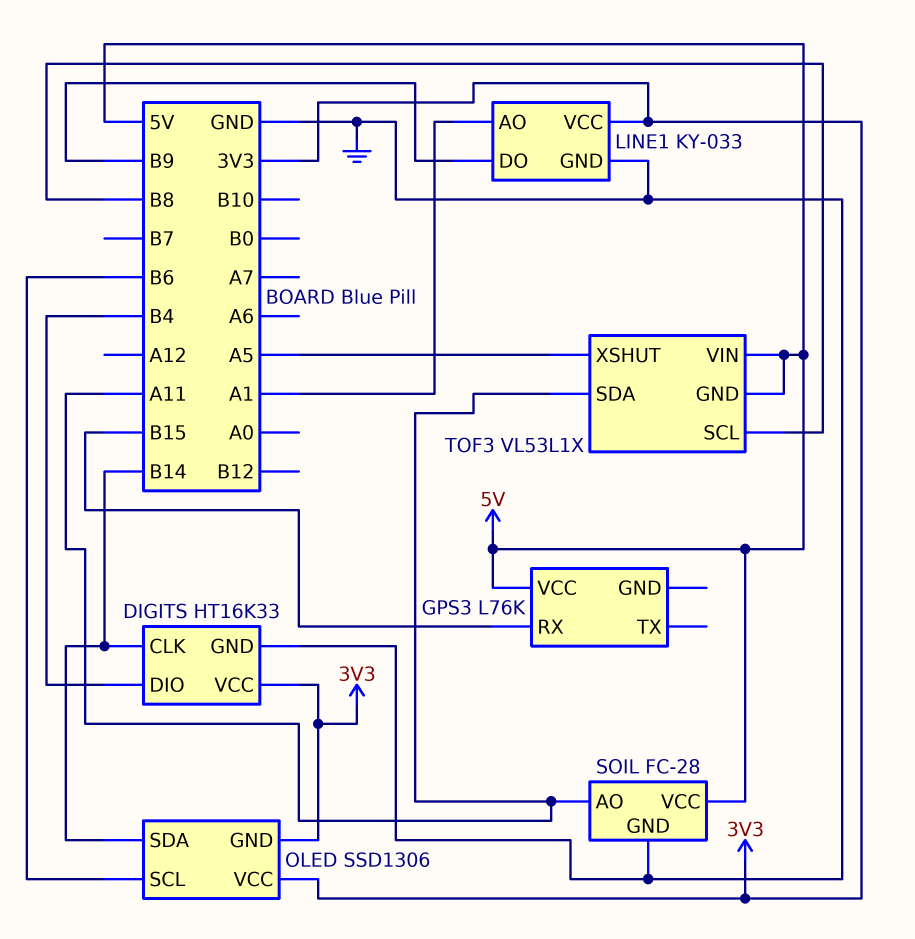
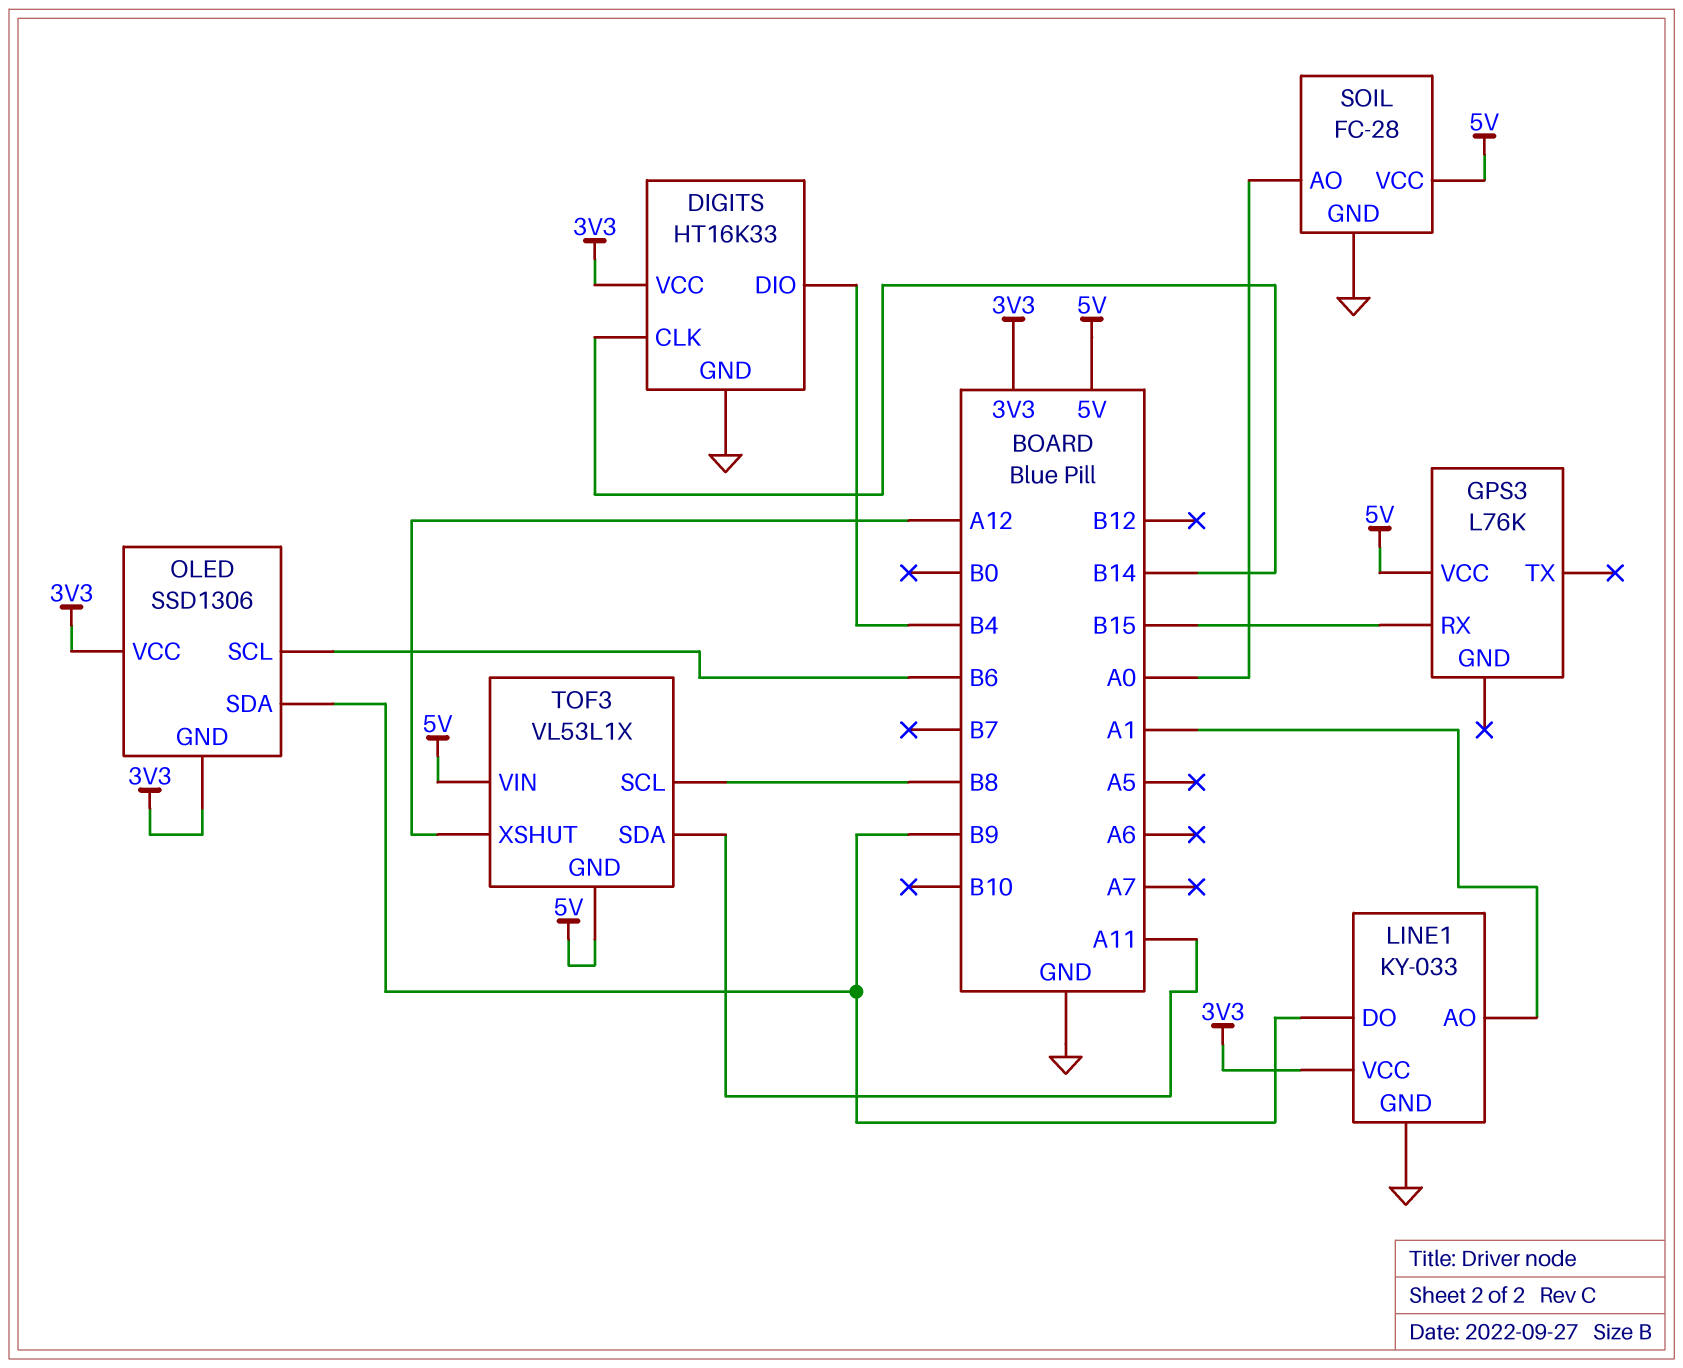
OLED pin SDA: B14 -> B9
SOIL pin AO: A11 -> A0
TOF3 pin XSHUT: A5 -> A12

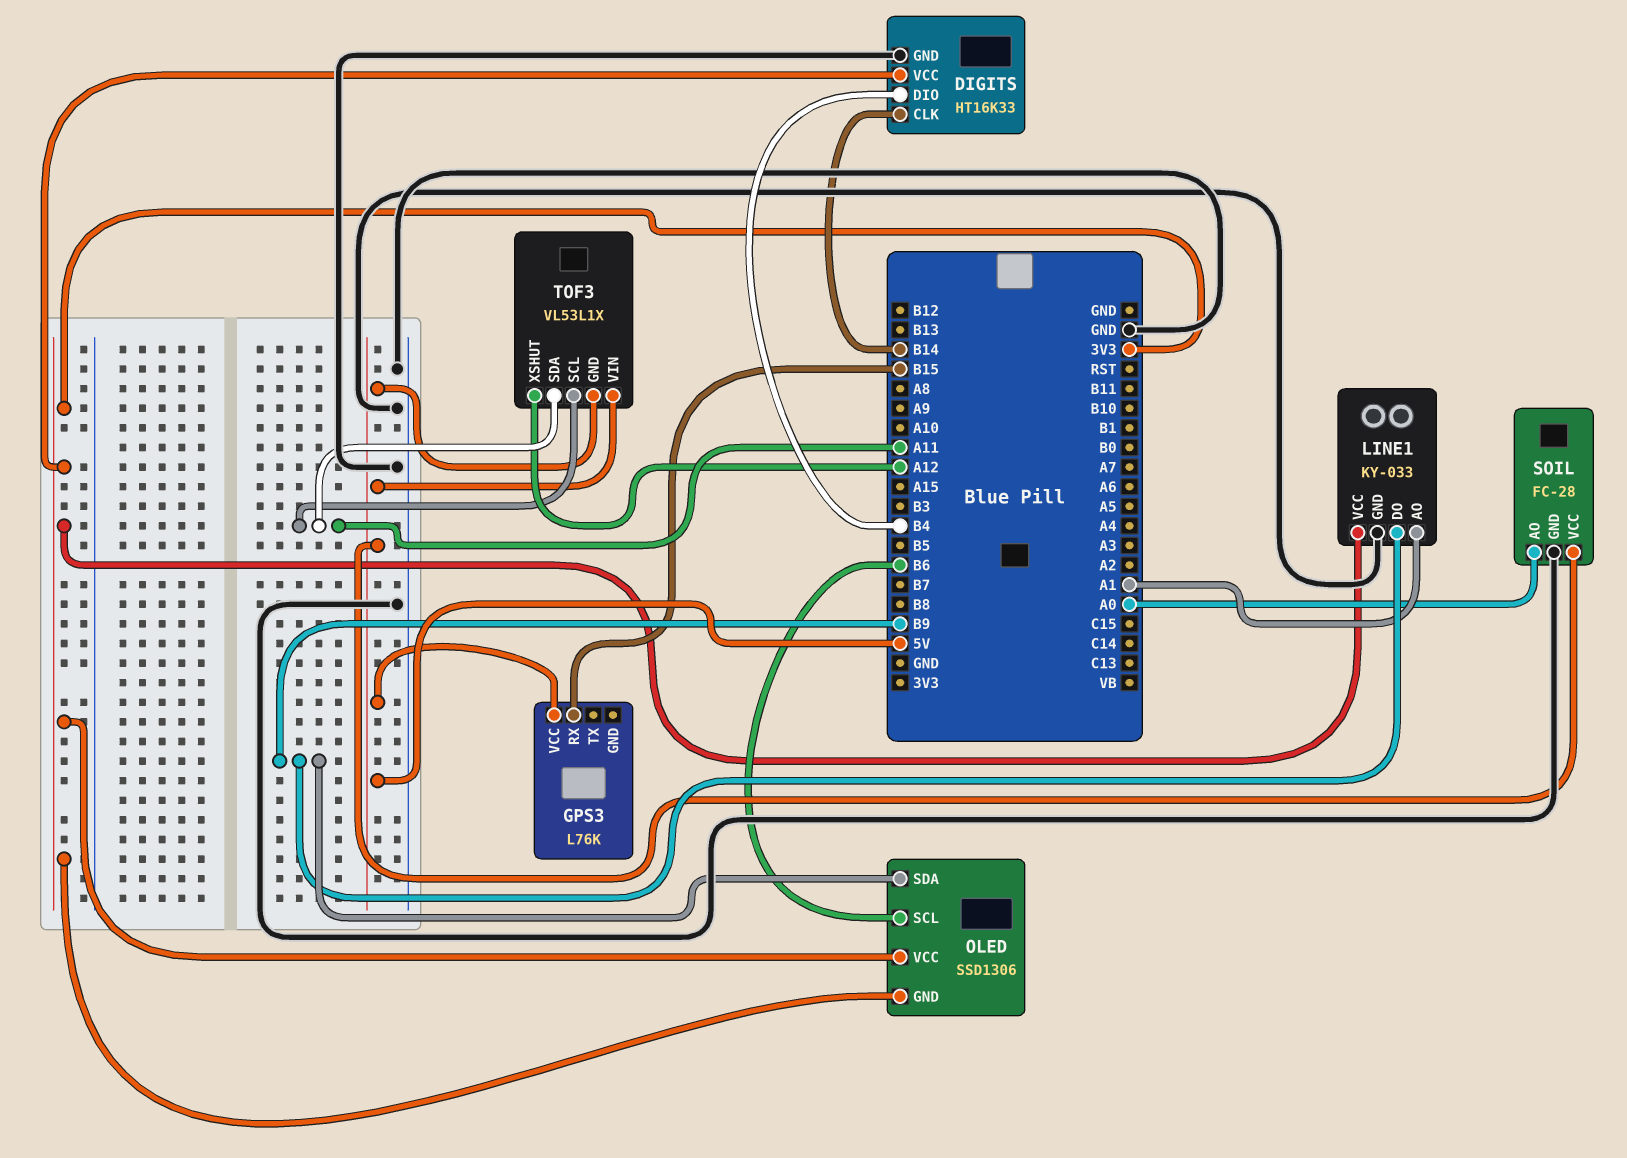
TOF3 pin SCL: B8 -> A11

